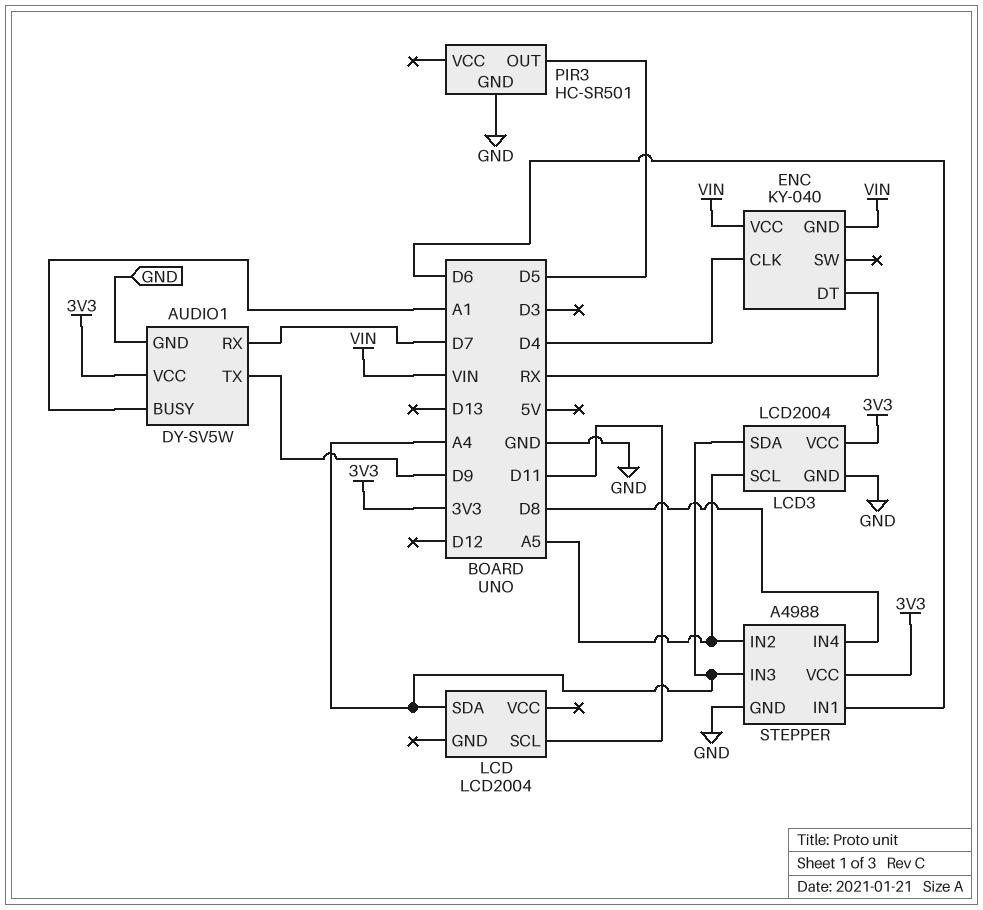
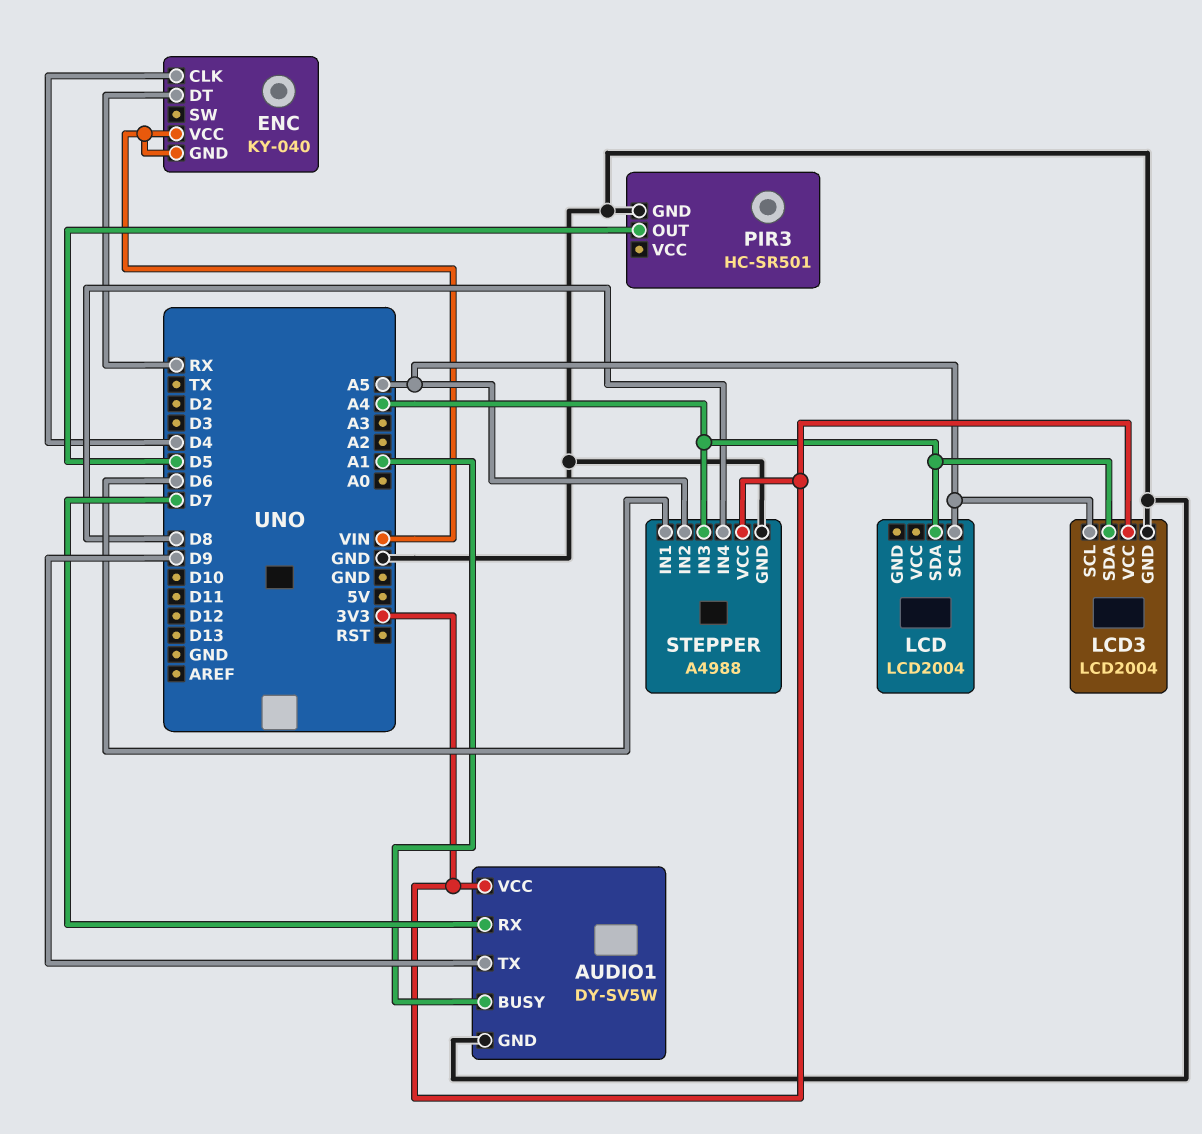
LCD pin SCL: D11 -> A5

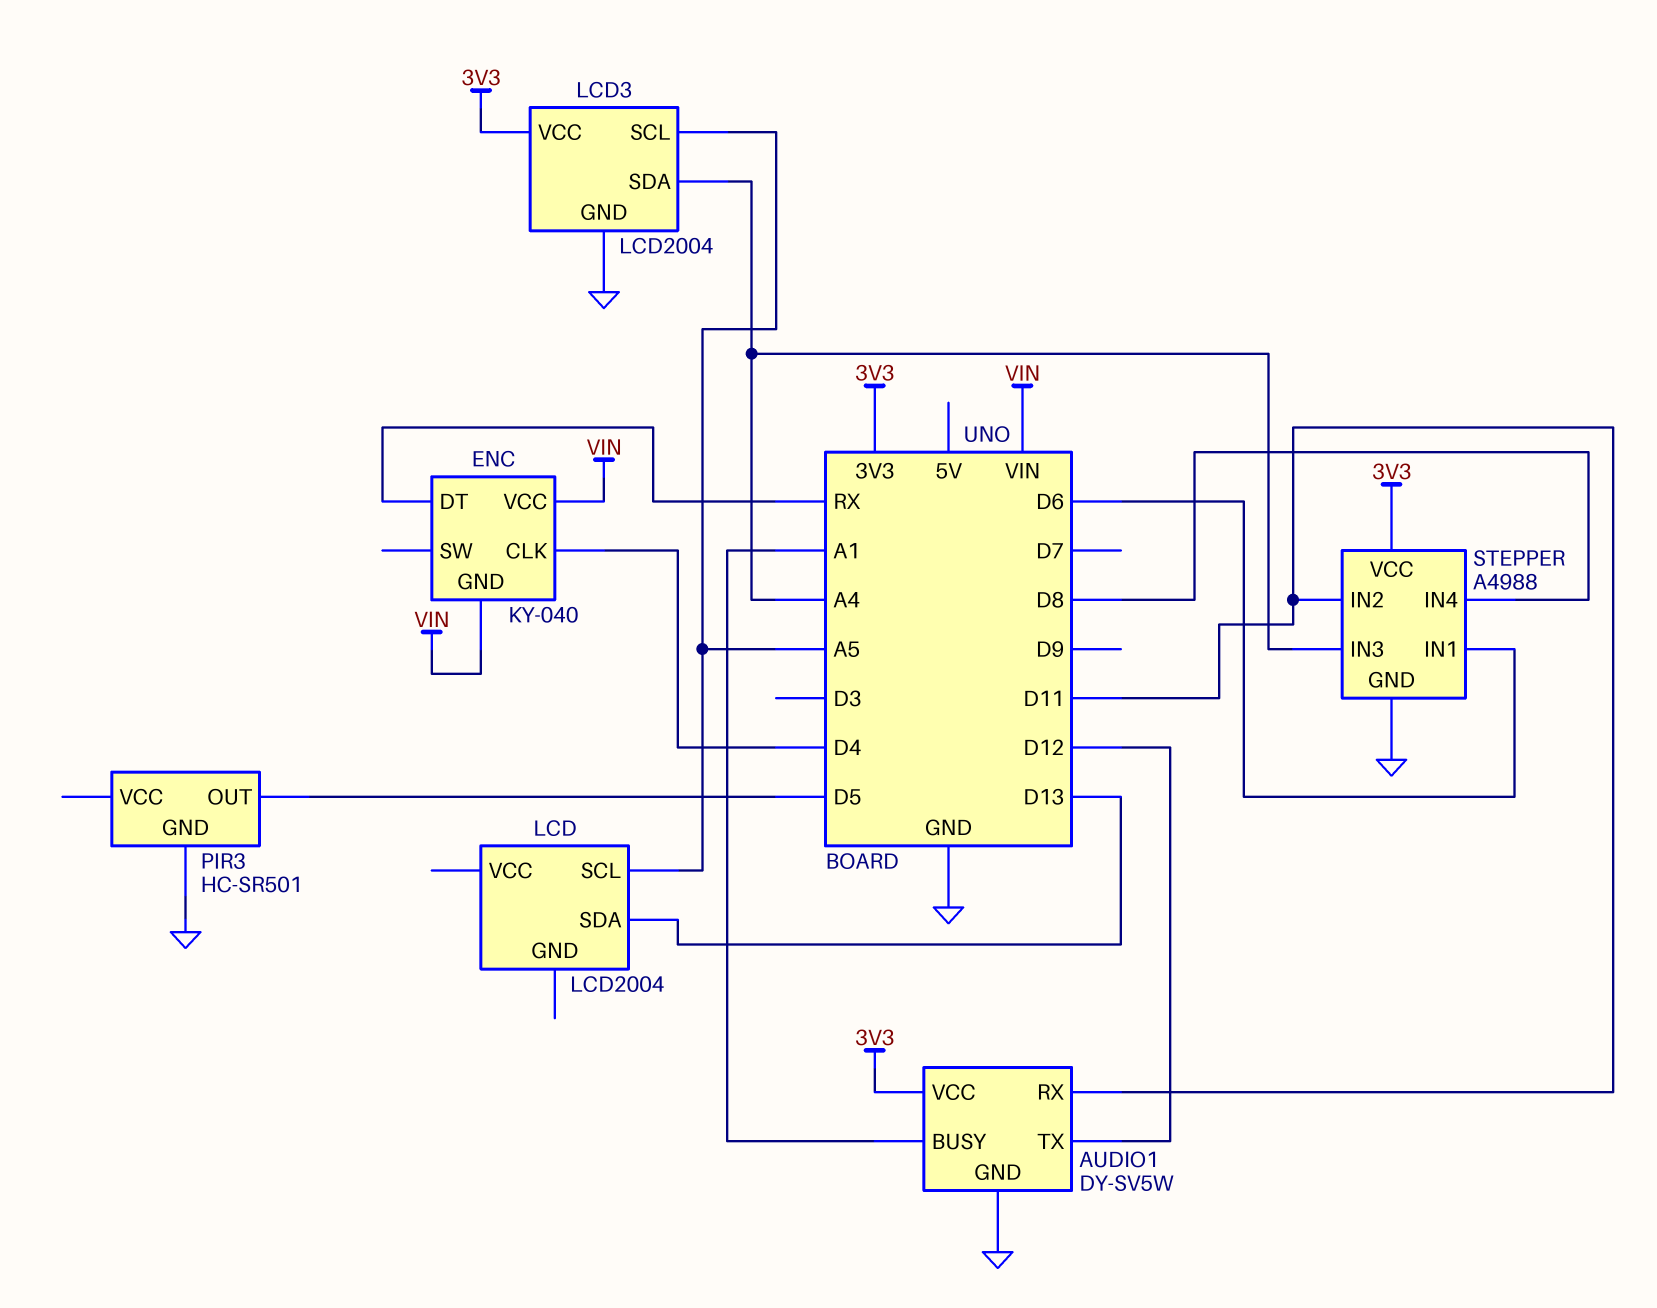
AUDIO1 pin RX: D7 -> D11
AUDIO1 pin TX: D9 -> D12
LCD pin SDA: A4 -> D13
STEPPER pin IN2: A5 -> D11

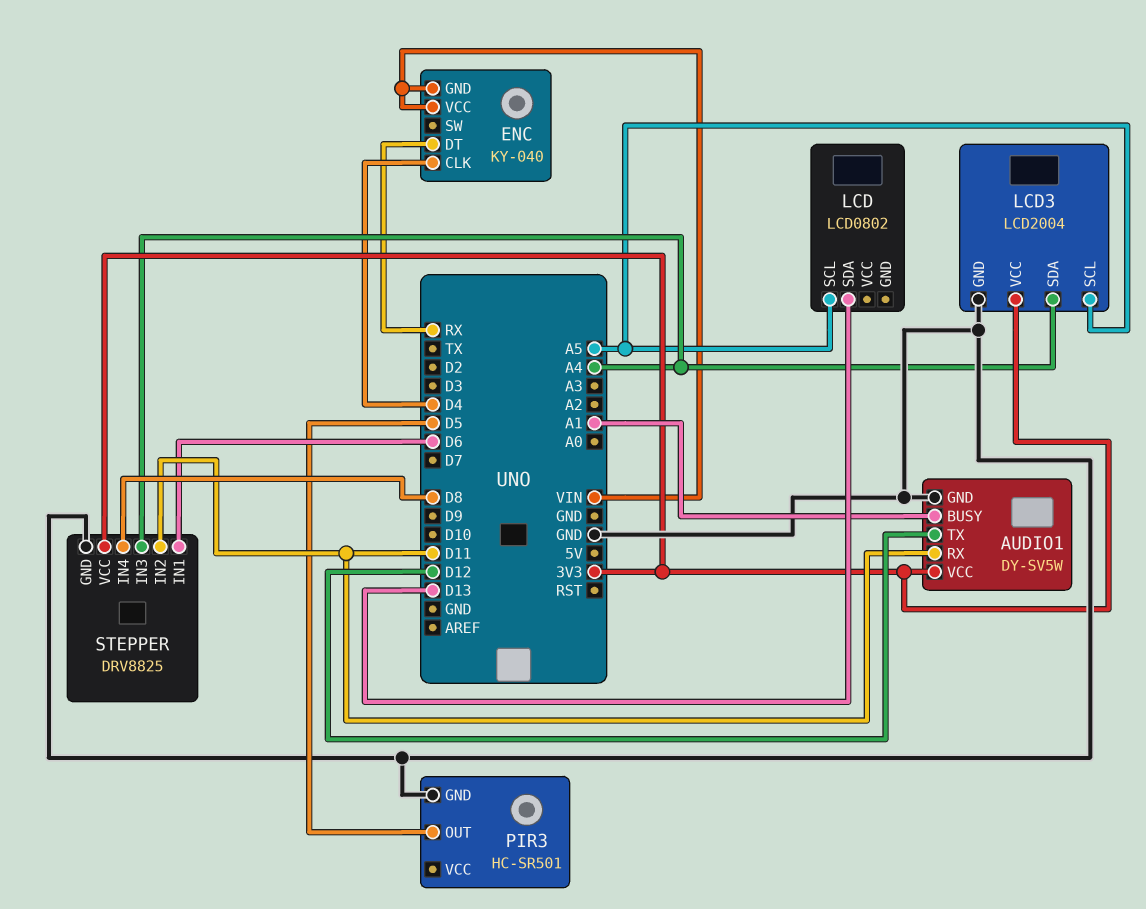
LCD: LCD2004 -> LCD0802
STEPPER: A4988 -> DRV8825

